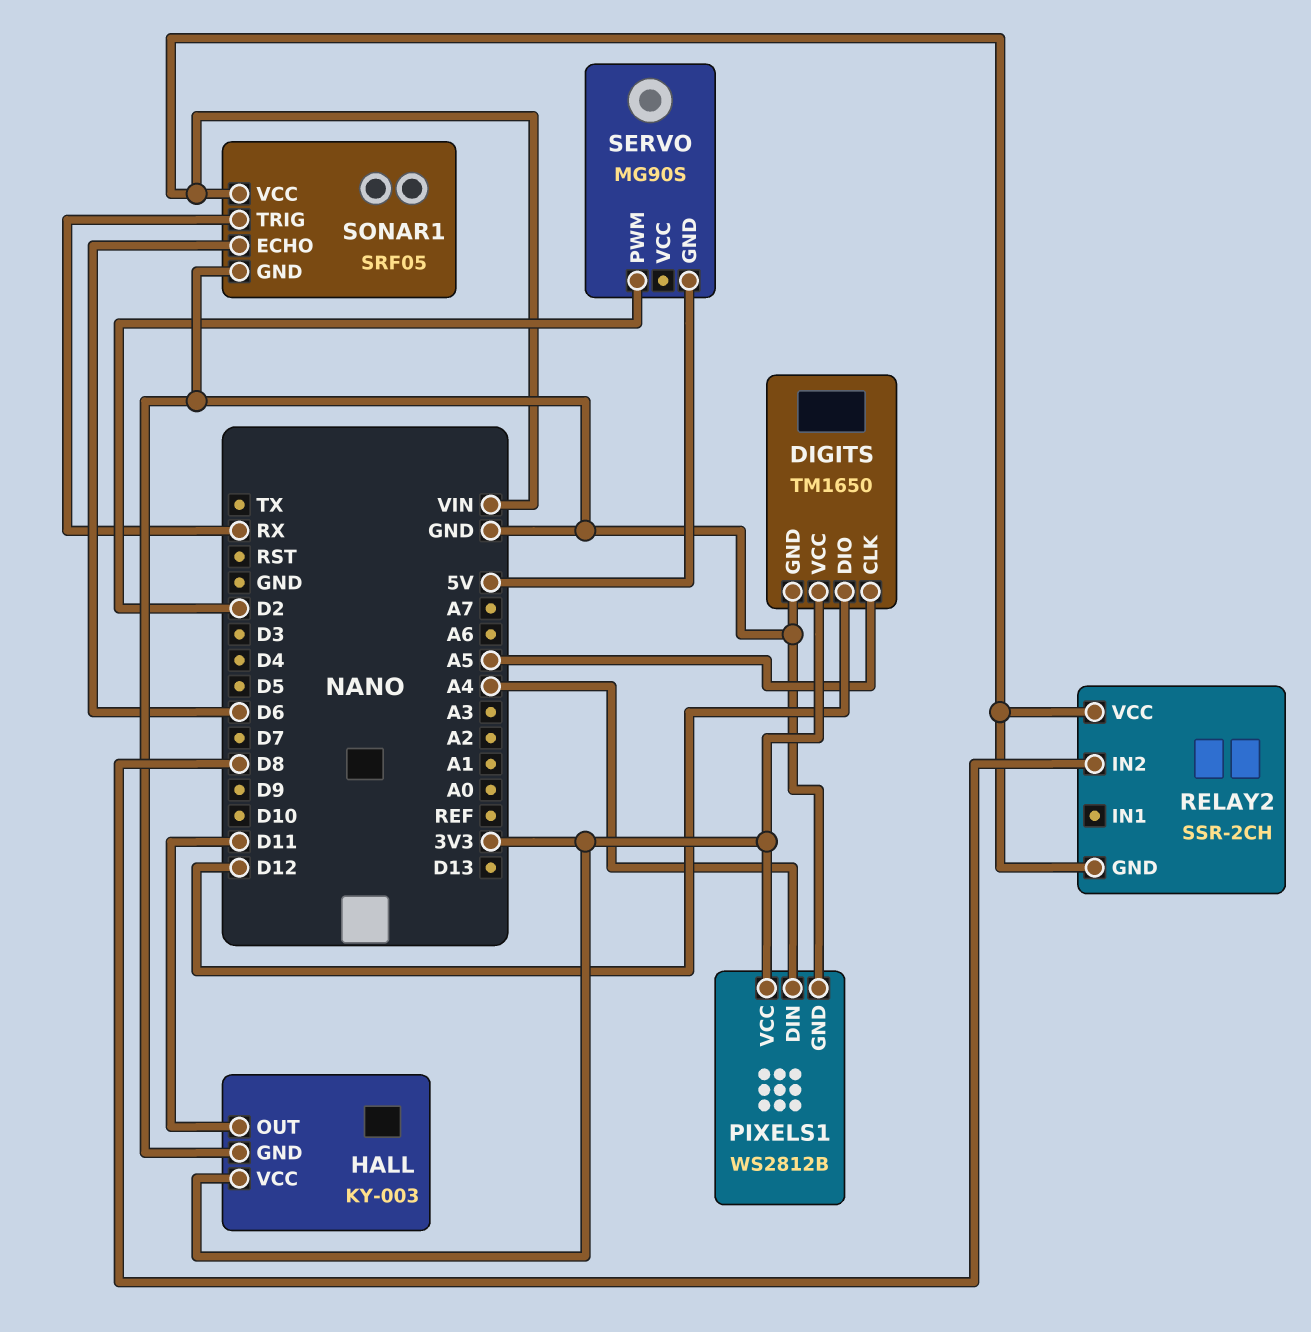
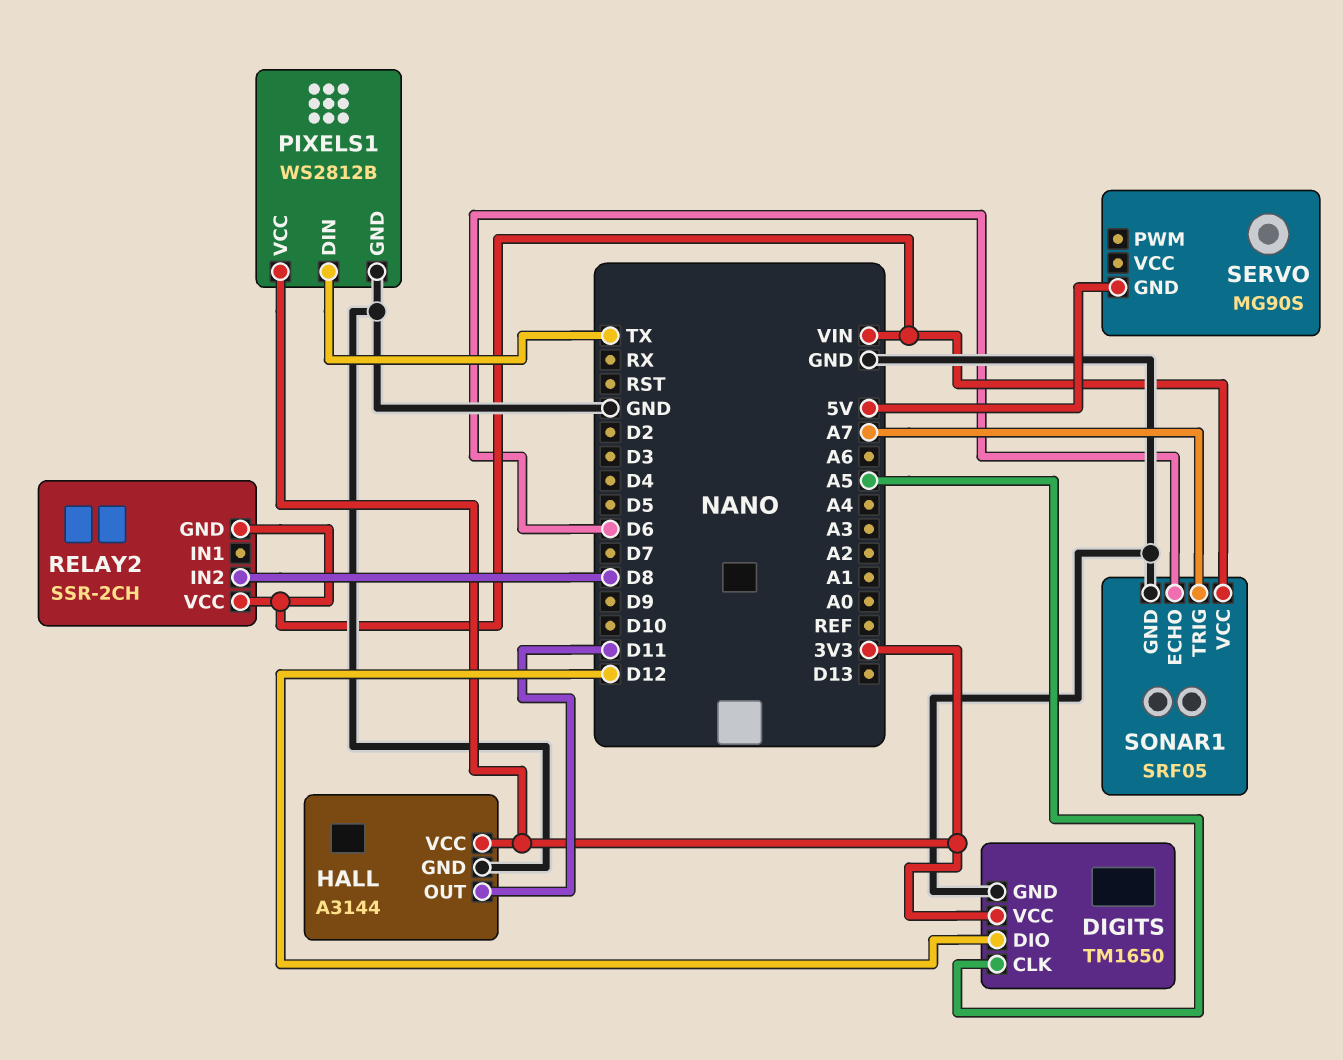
HALL: KY-003 -> A3144
PIXELS1 pin DIN: A4 -> TX
SERVO pin PWM: D2 -> none
SONAR1 pin TRIG: RX -> A7

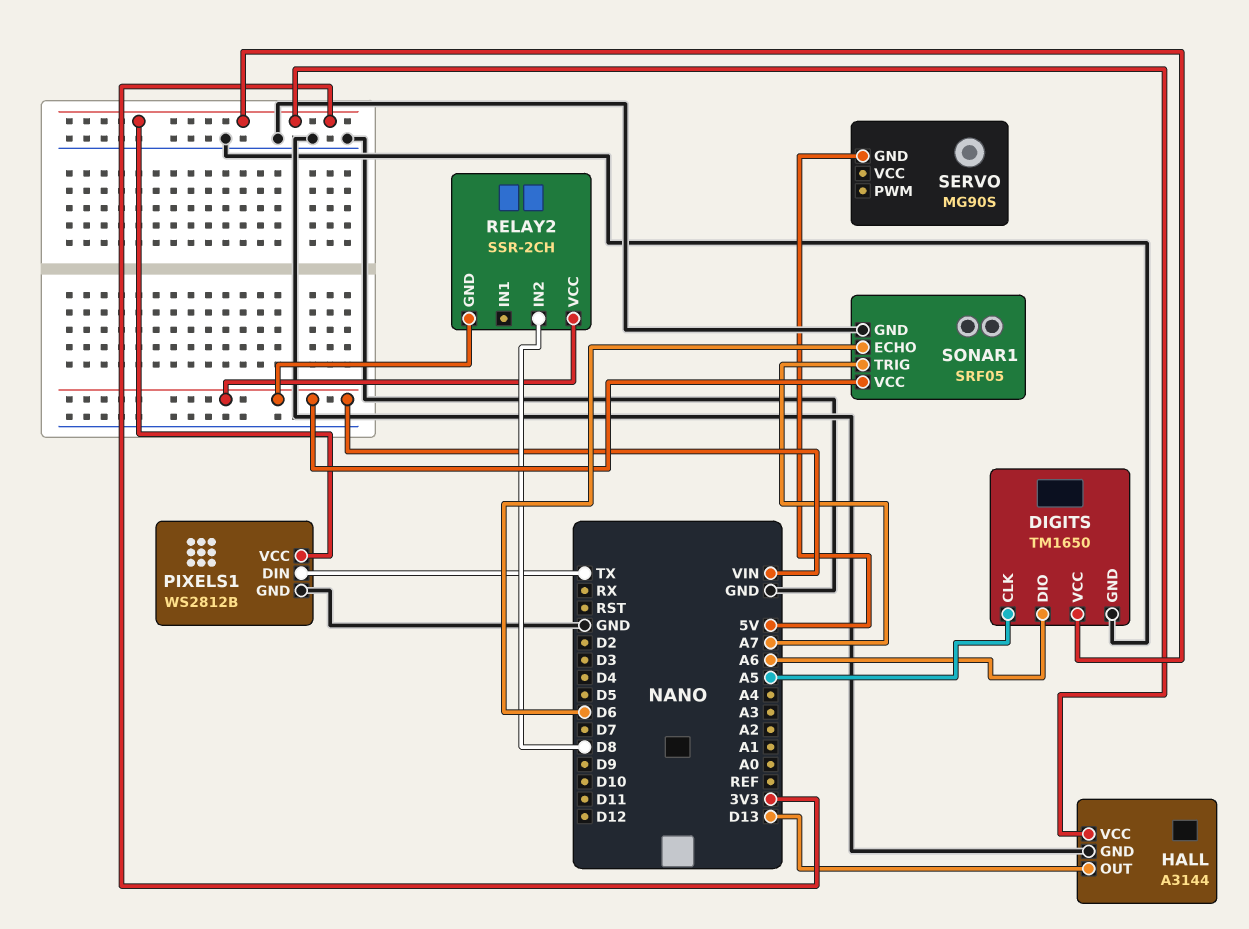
DIGITS pin DIO: D12 -> A6
HALL pin OUT: D11 -> D13

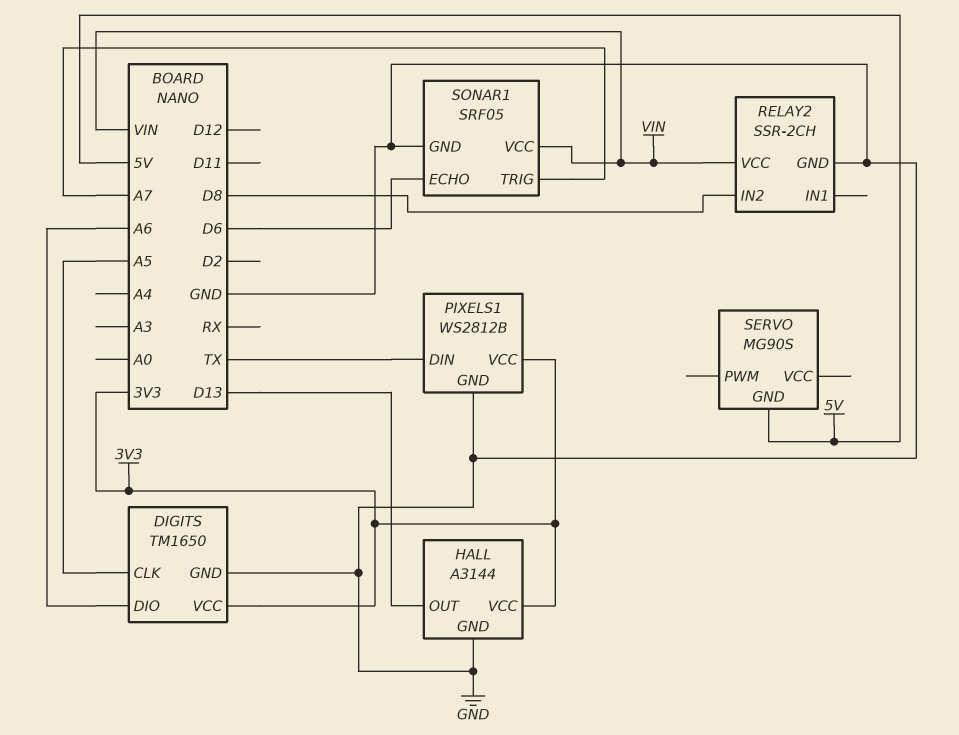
RELAY2 pin GND: VIN -> GND

